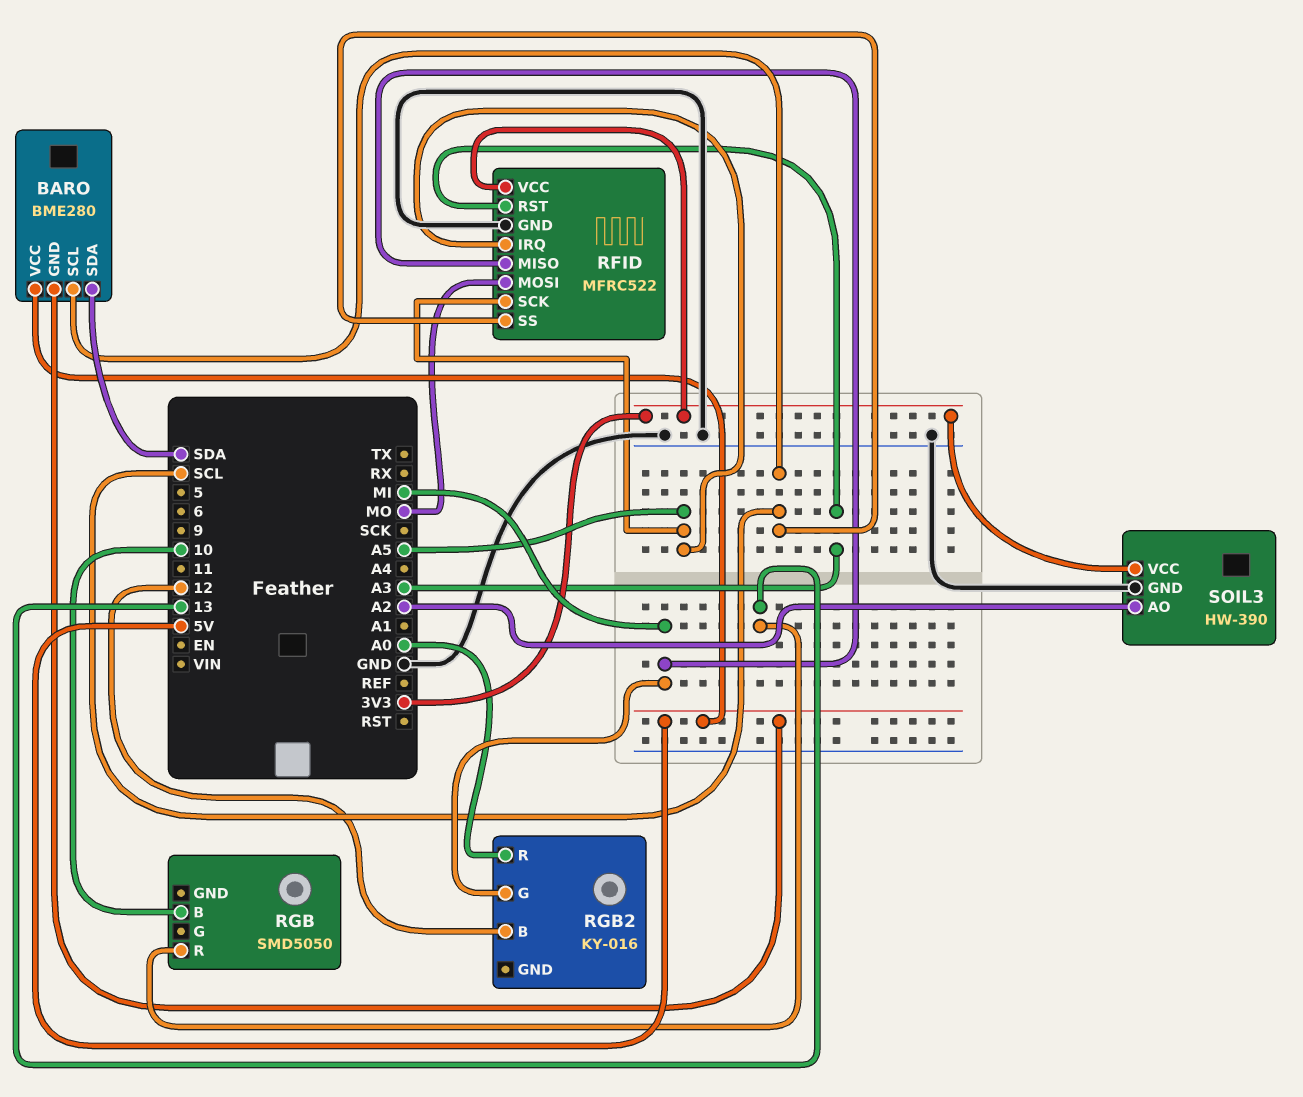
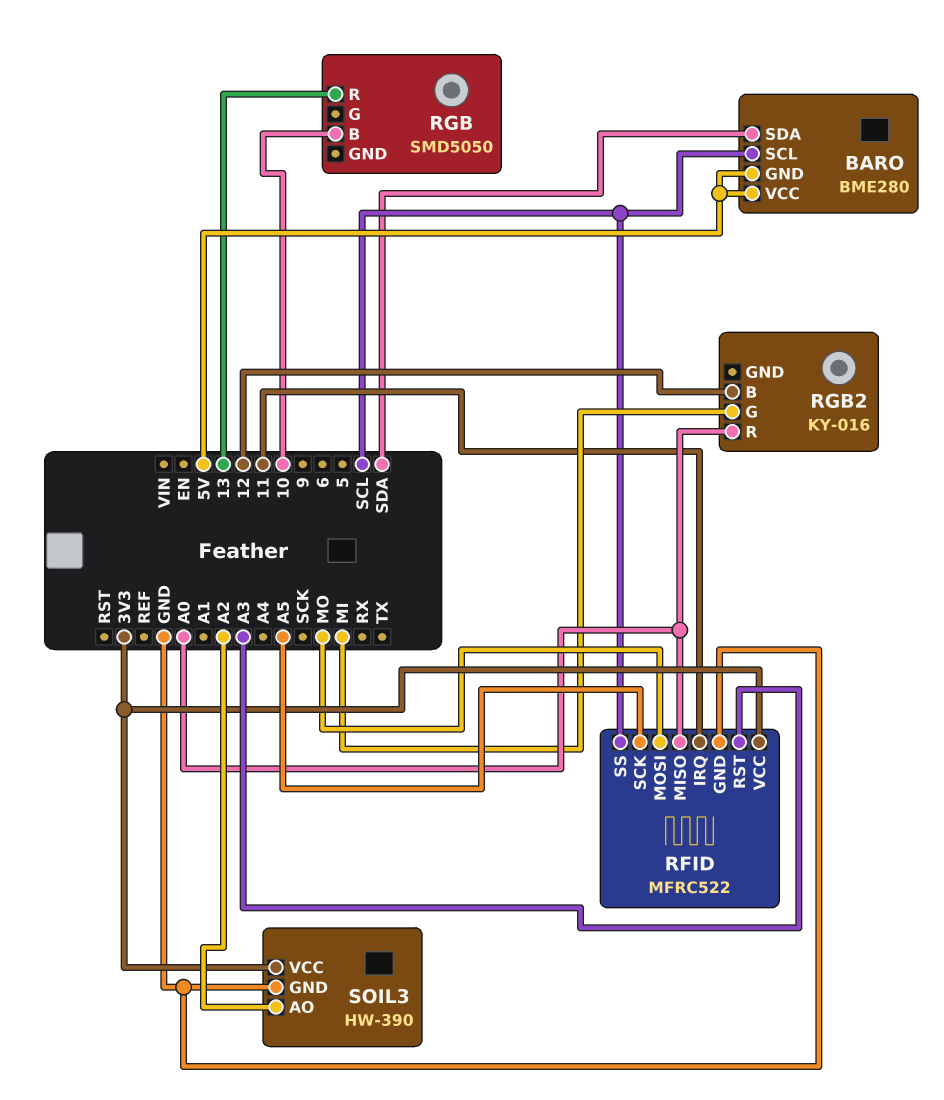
RFID pin IRQ: A5 -> 11
RFID pin MISO: MI -> A0

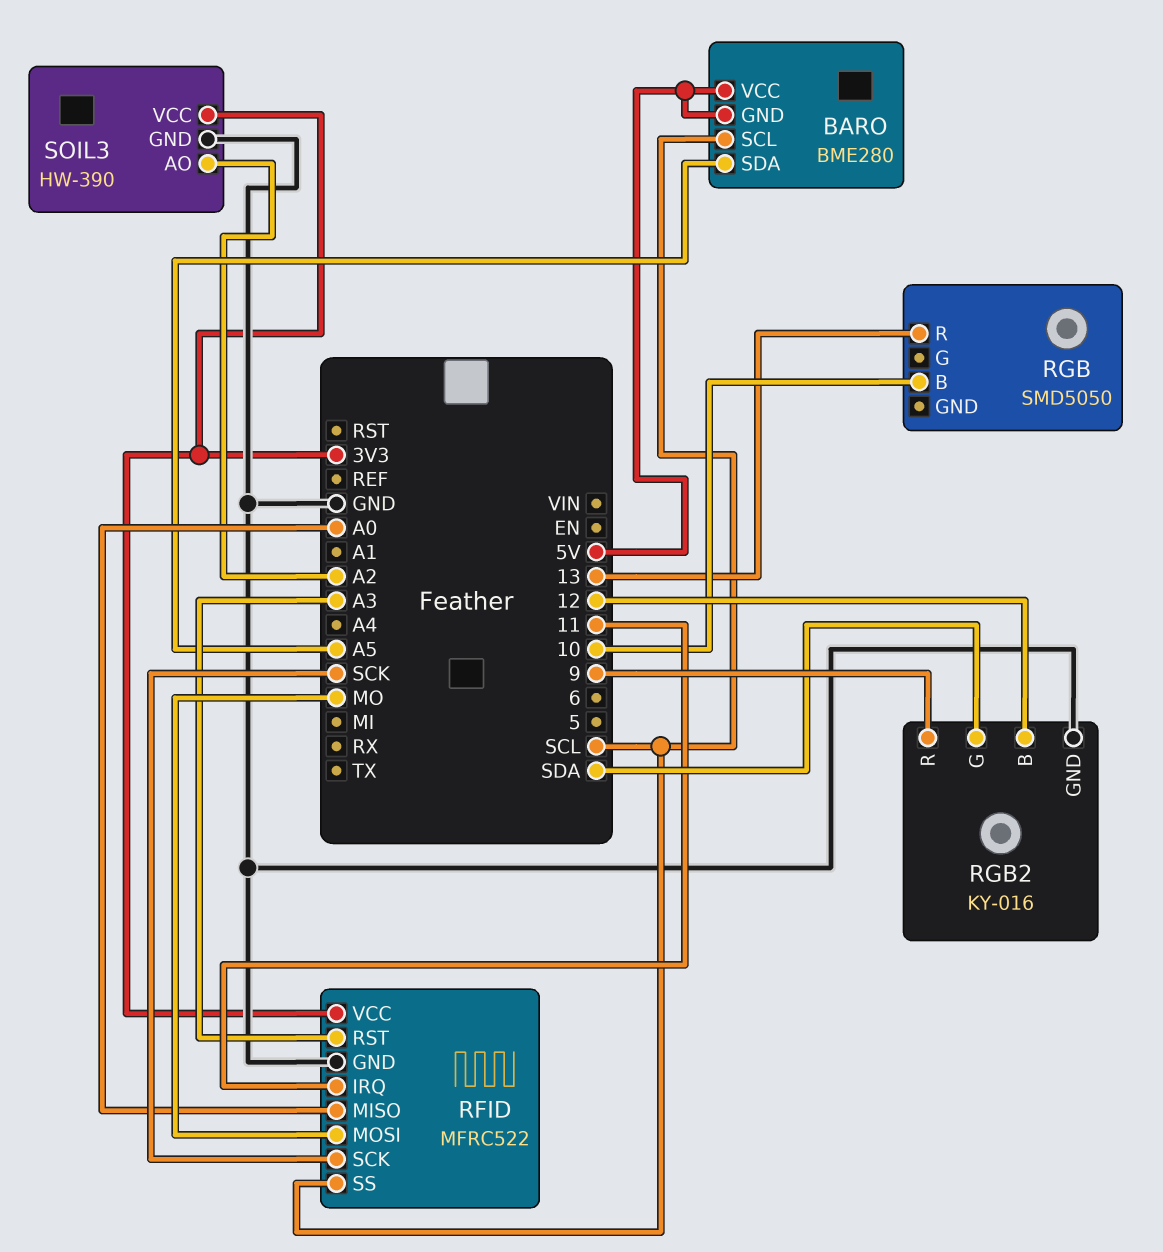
BARO pin SDA: SDA -> A5
RFID pin SCK: A5 -> SCK
RGB2 pin G: MI -> SDA
RGB2 pin GND: none -> GND
RGB2 pin R: A0 -> 9

